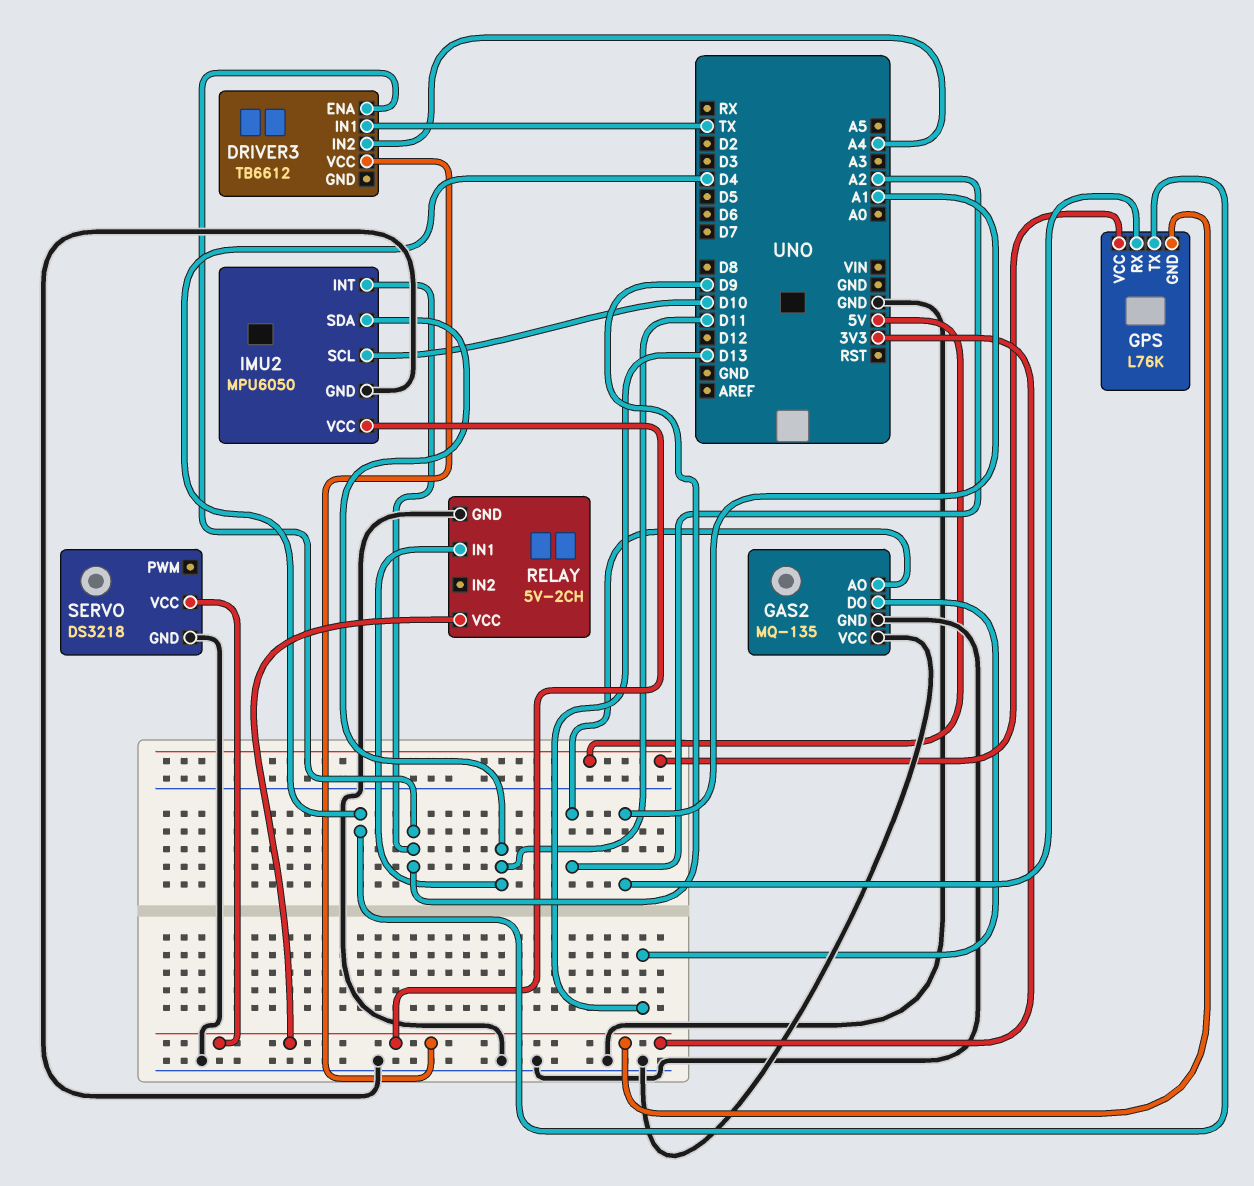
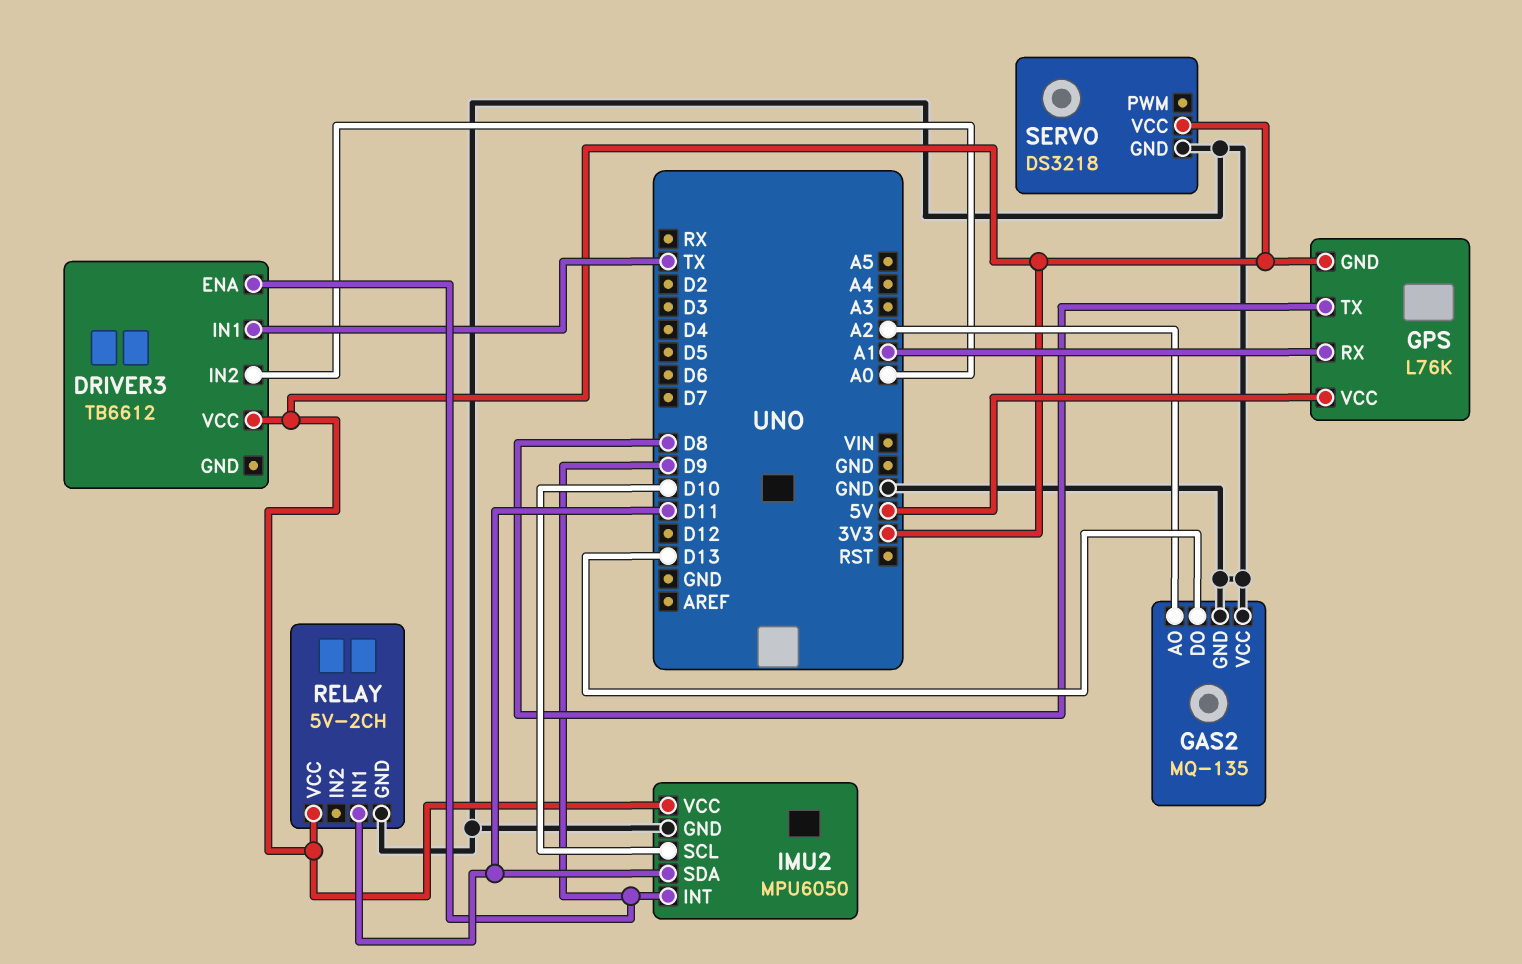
DRIVER3 pin IN2: A4 -> A0
GPS pin TX: D4 -> D8

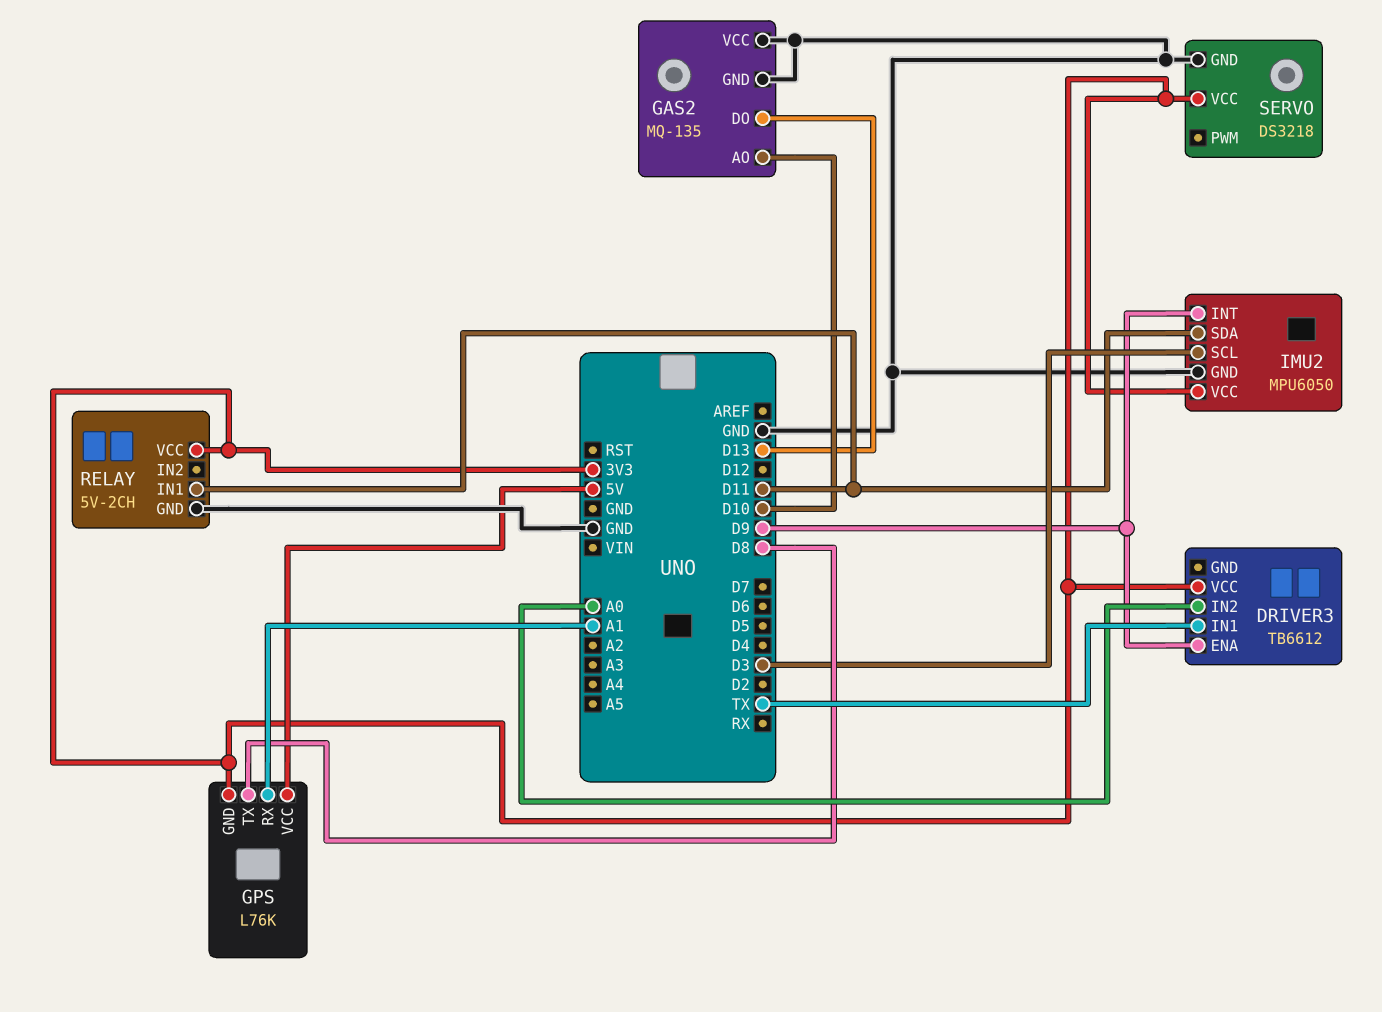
GAS2 pin AO: A2 -> D10
IMU2 pin SCL: D10 -> D3

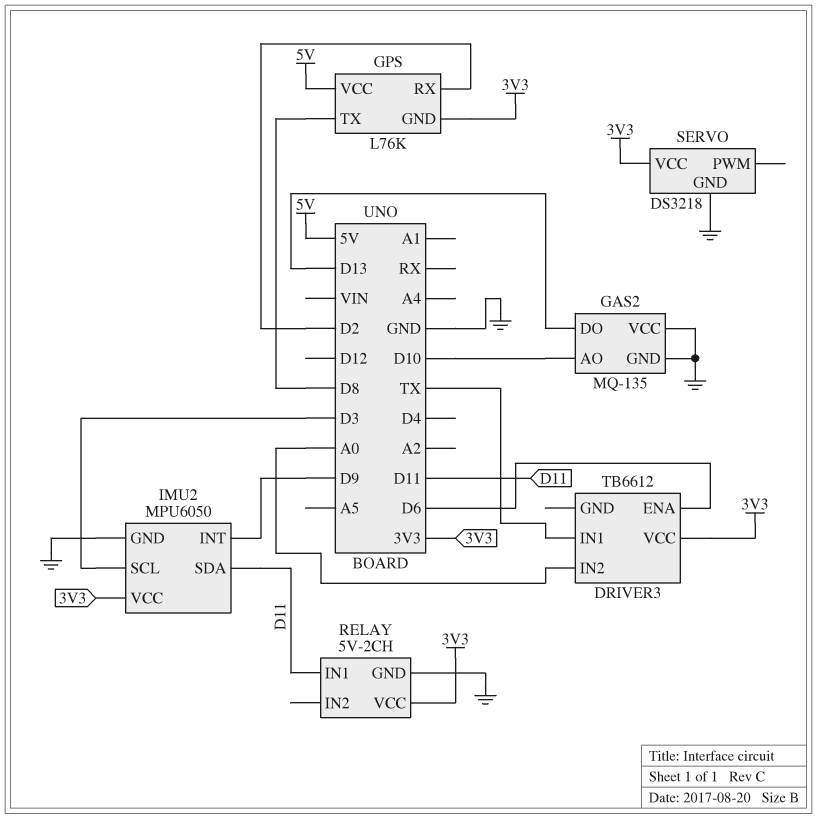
DRIVER3 pin ENA: D9 -> D6
GPS pin RX: A1 -> D2

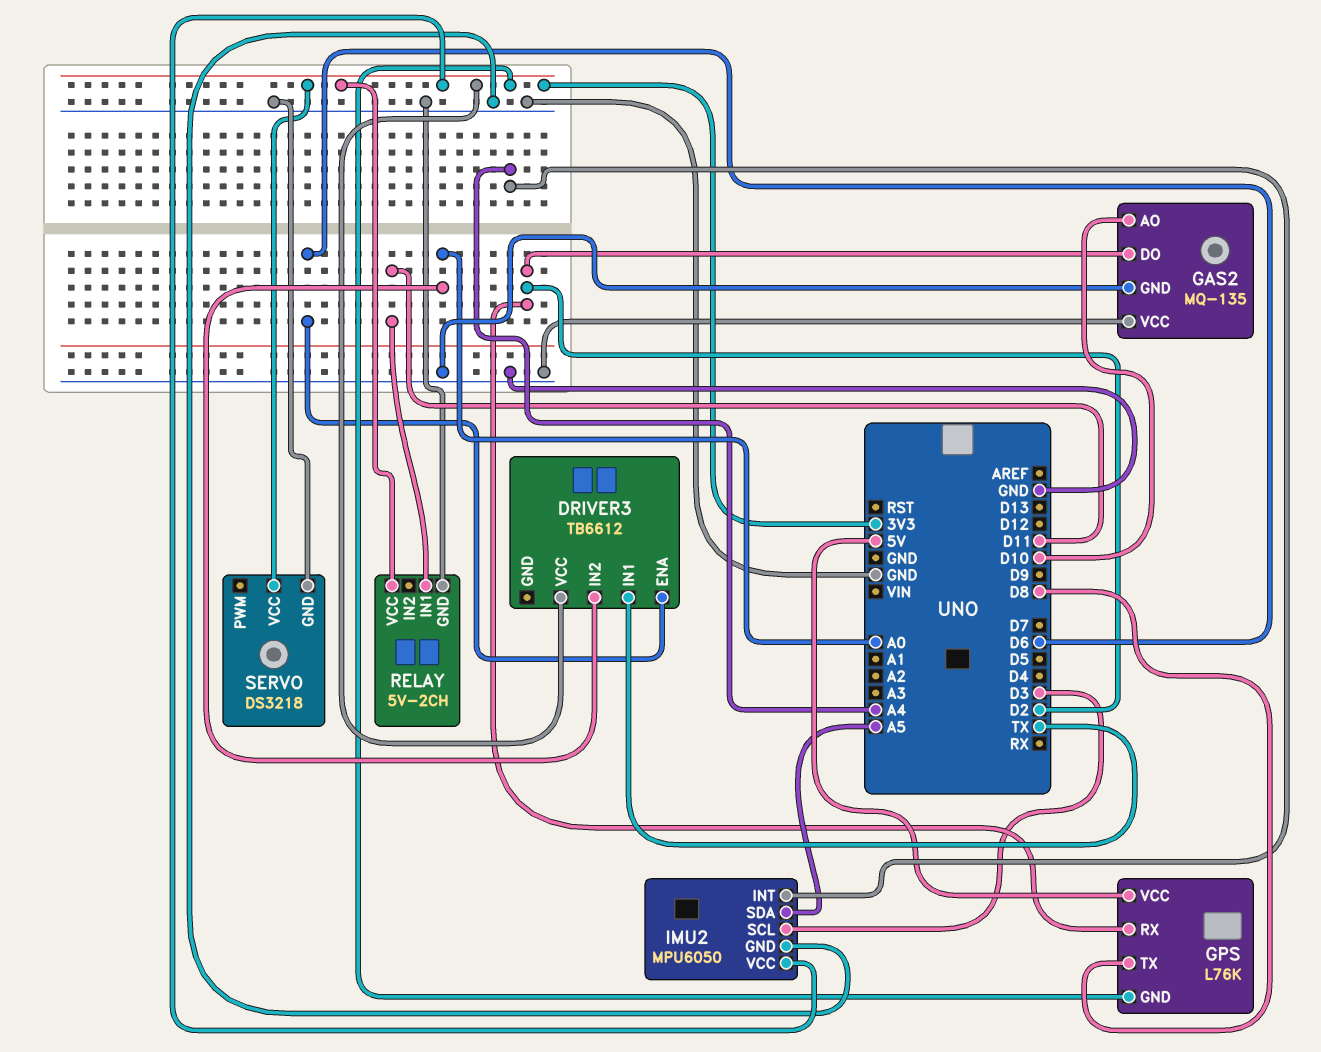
GAS2 pin DO: D13 -> D2
IMU2 pin INT: D9 -> A4
IMU2 pin SDA: D11 -> A5

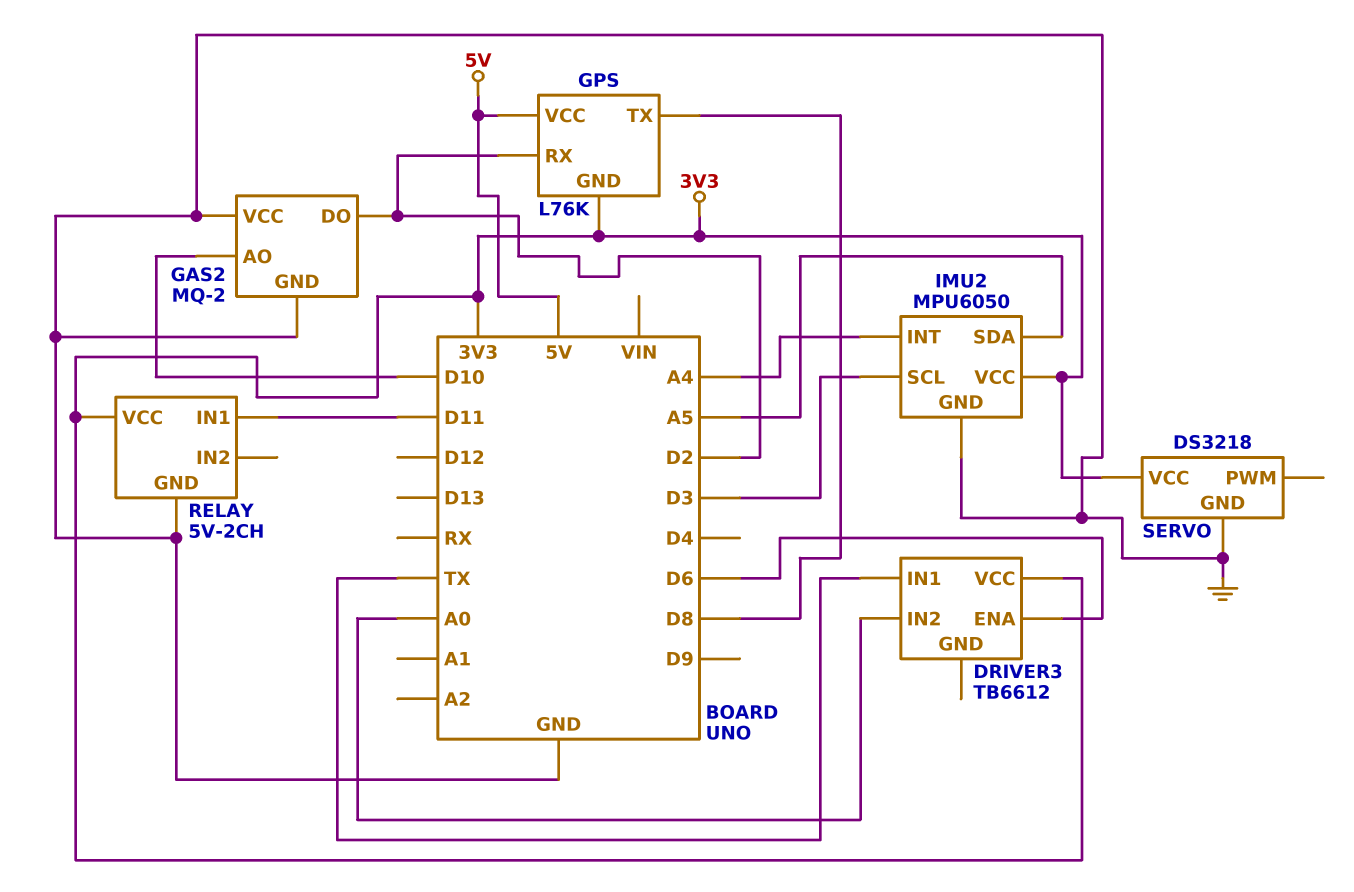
GAS2: MQ-135 -> MQ-2

